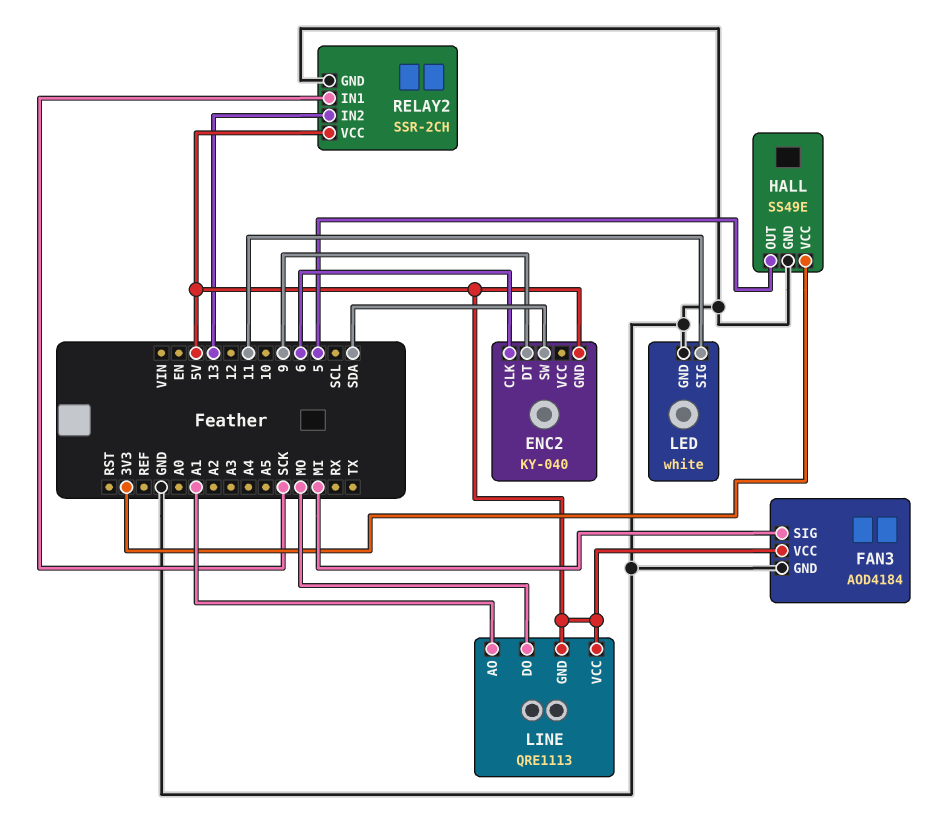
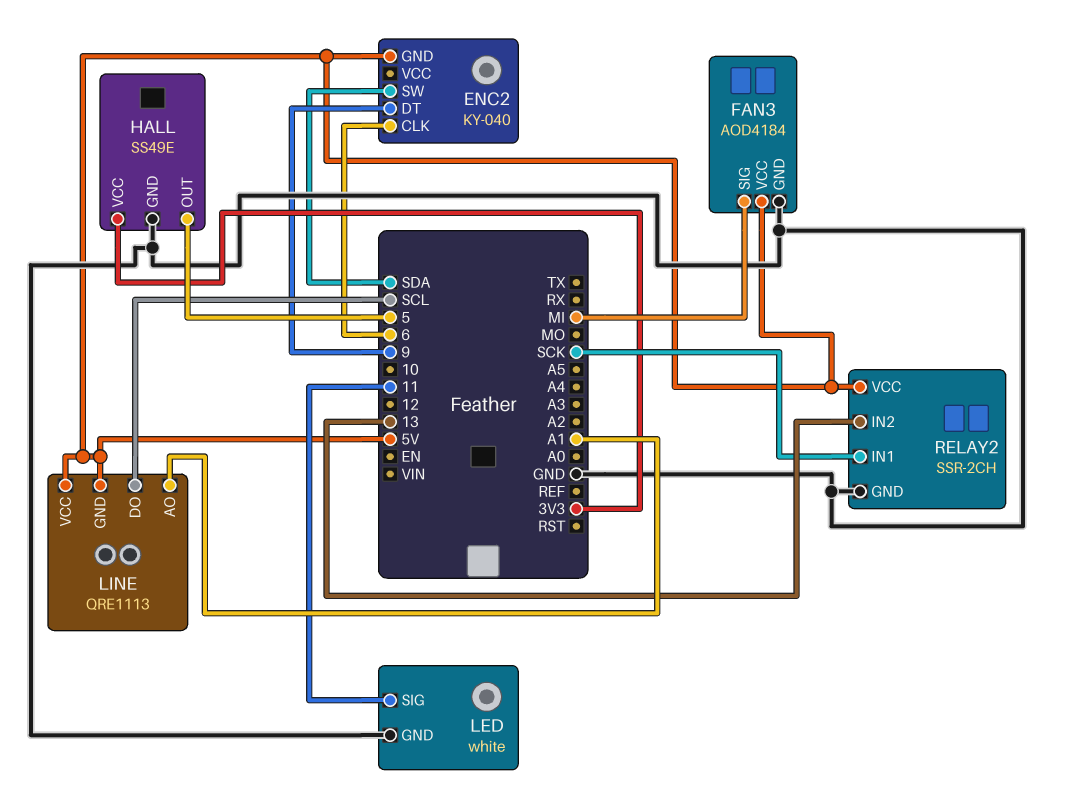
LINE pin DO: MO -> SCL

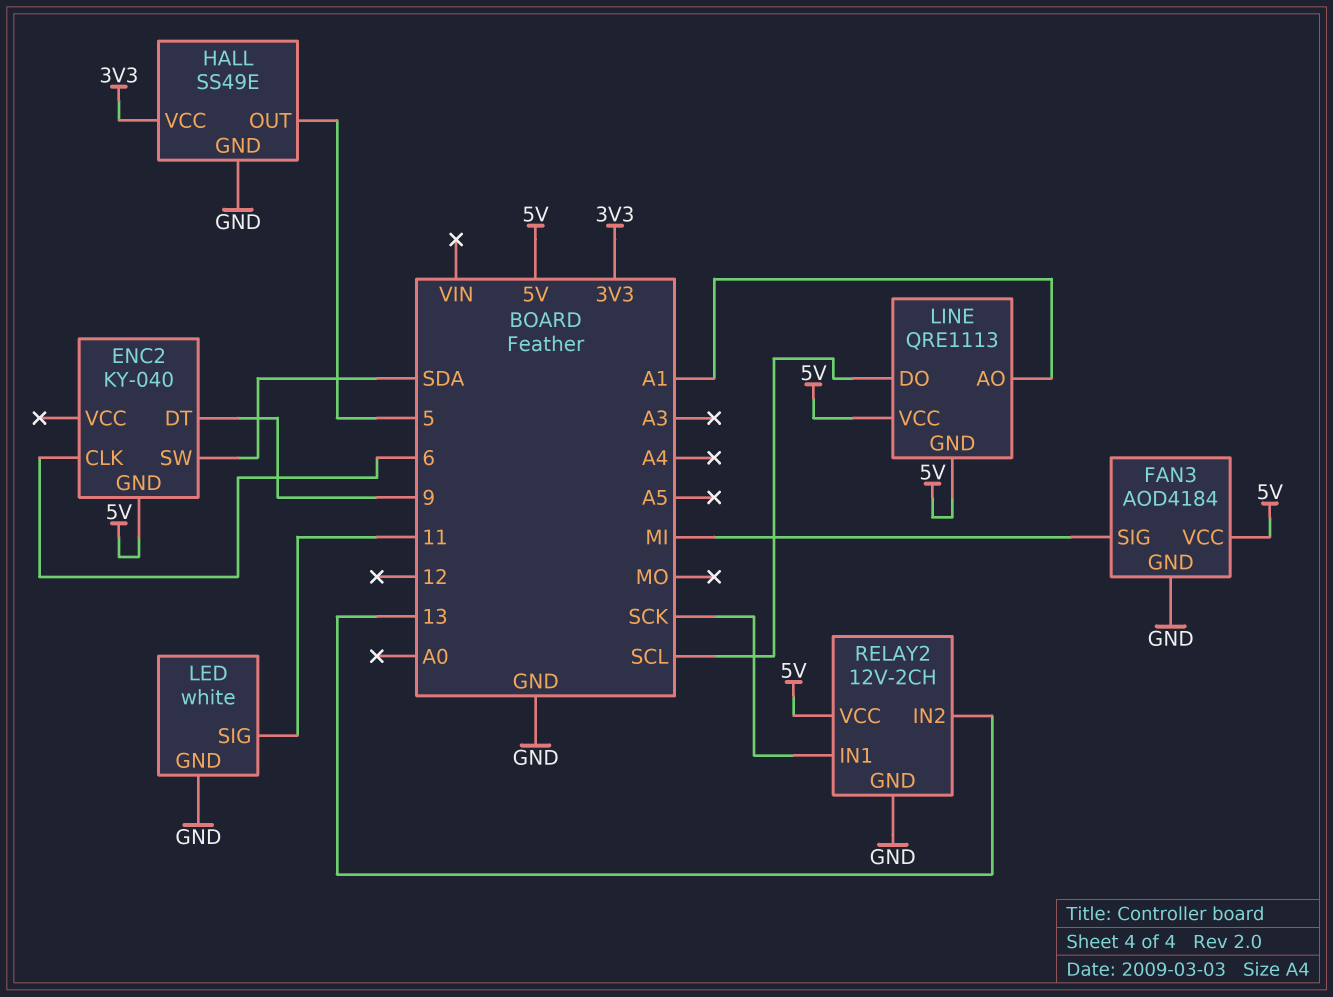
RELAY2: SSR-2CH -> 12V-2CH

